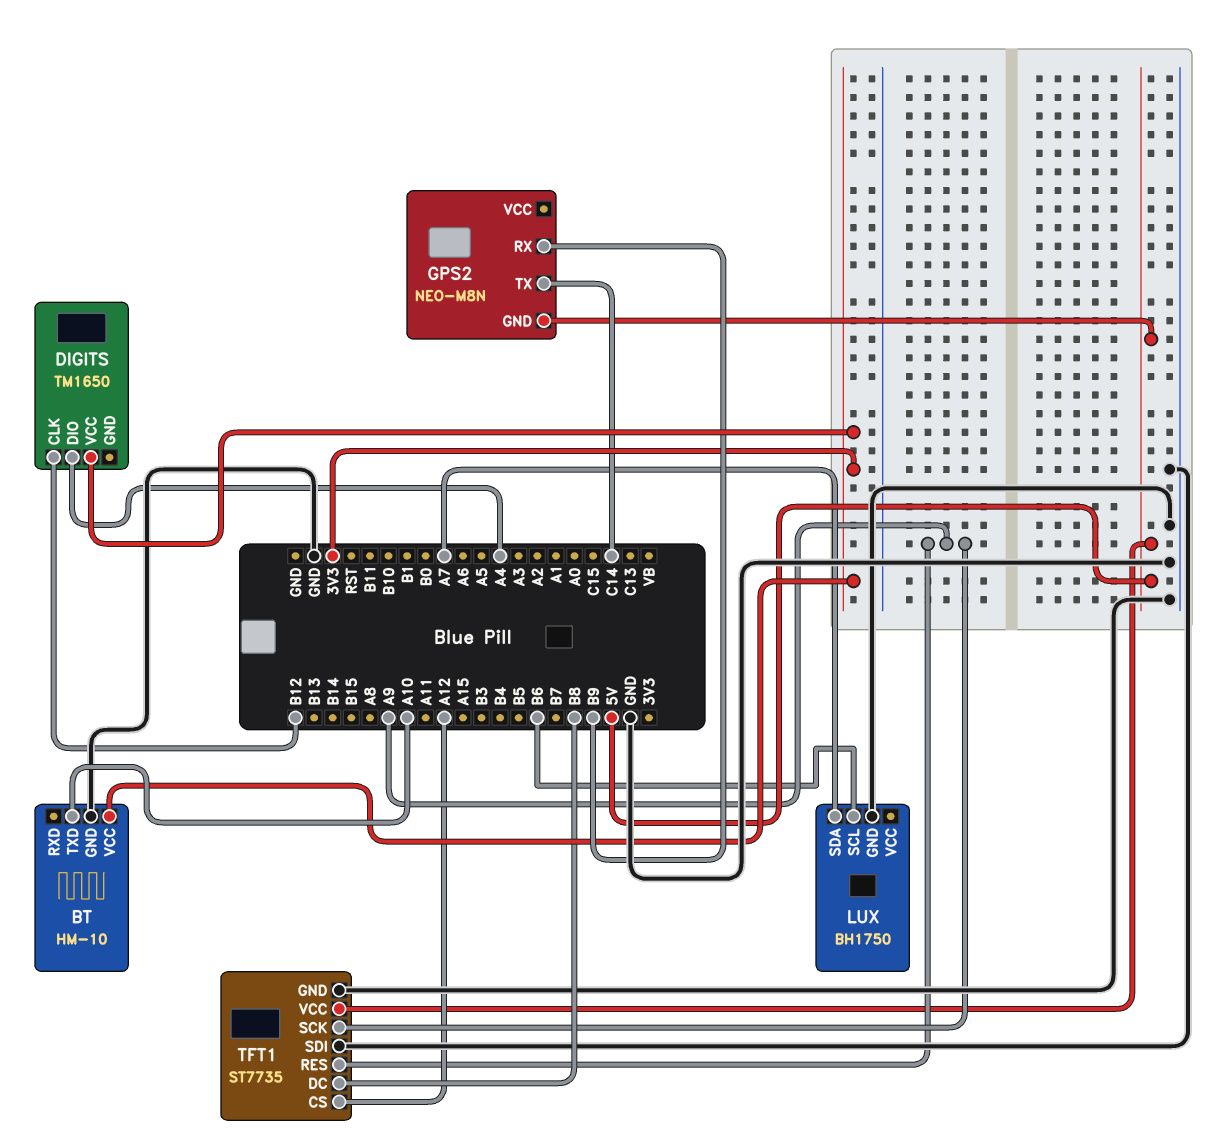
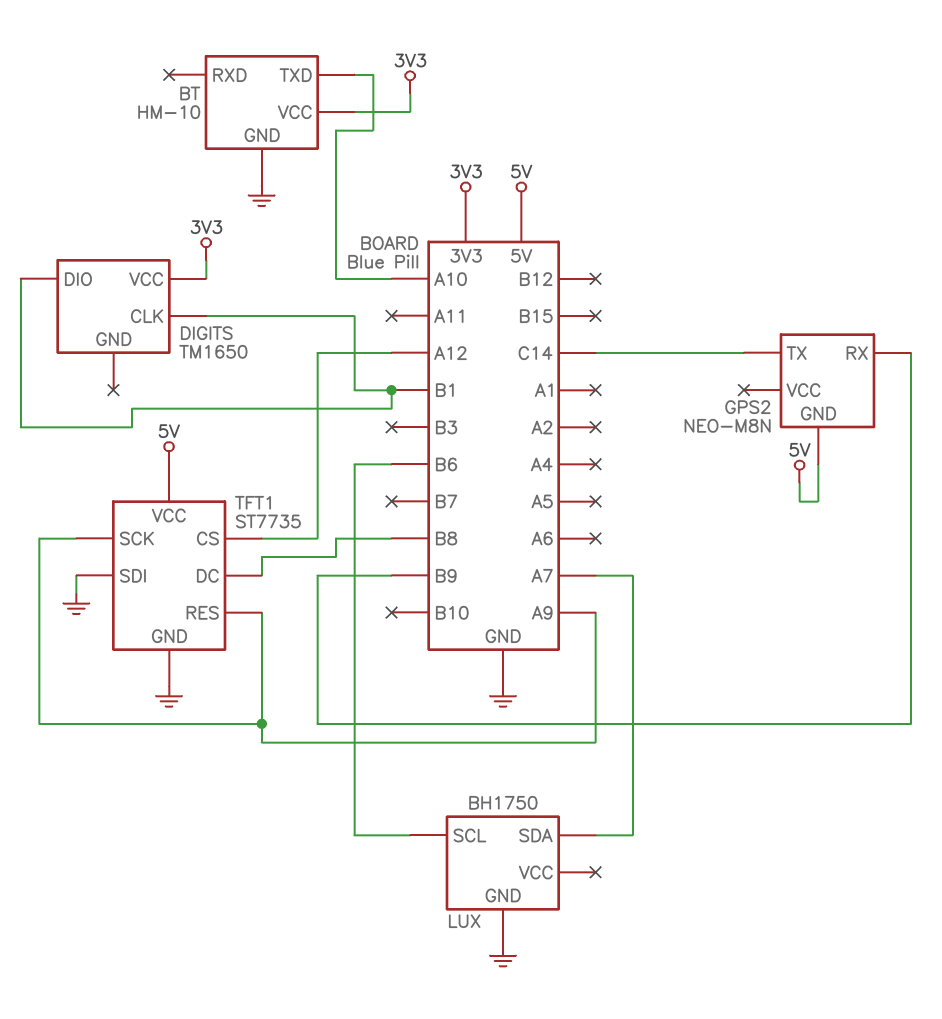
DIGITS pin CLK: B12 -> B1
DIGITS pin DIO: A4 -> B1

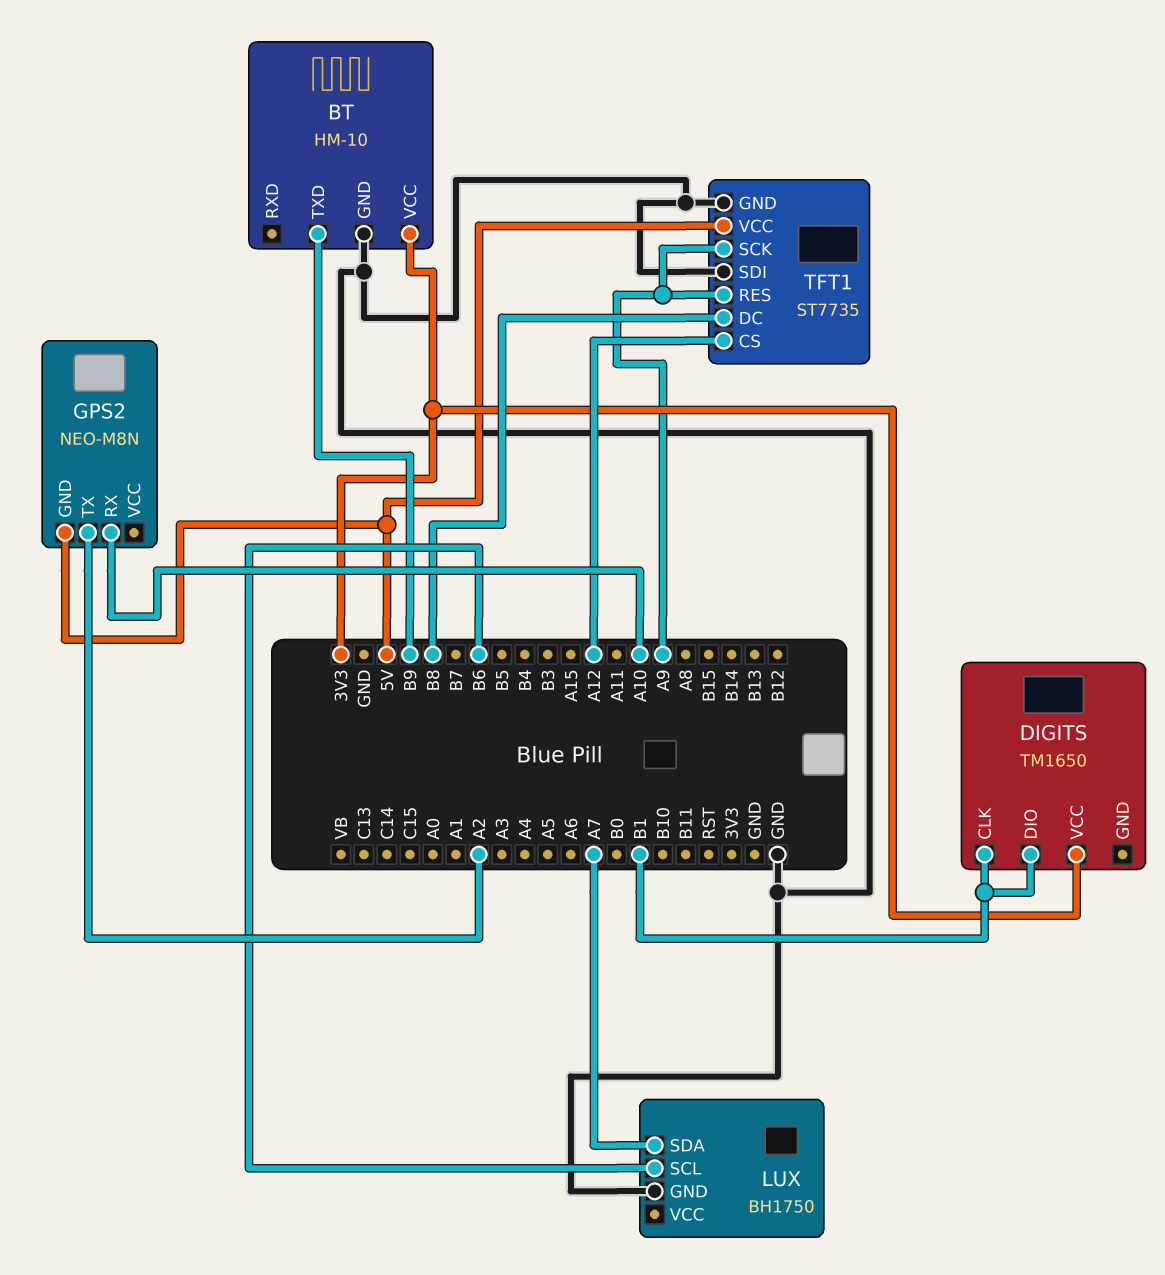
BT pin TXD: A10 -> B9
GPS2 pin RX: B9 -> A10
GPS2 pin TX: C14 -> A2

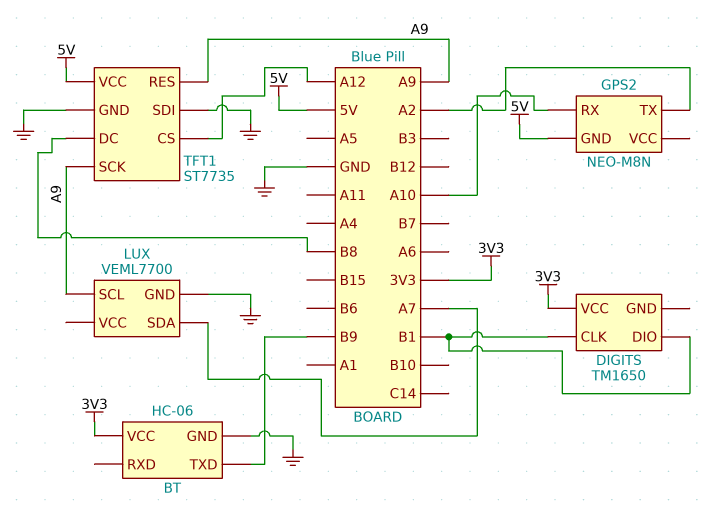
BT: HM-10 -> HC-06
LUX: BH1750 -> VEML7700
LUX pin SCL: B6 -> A9

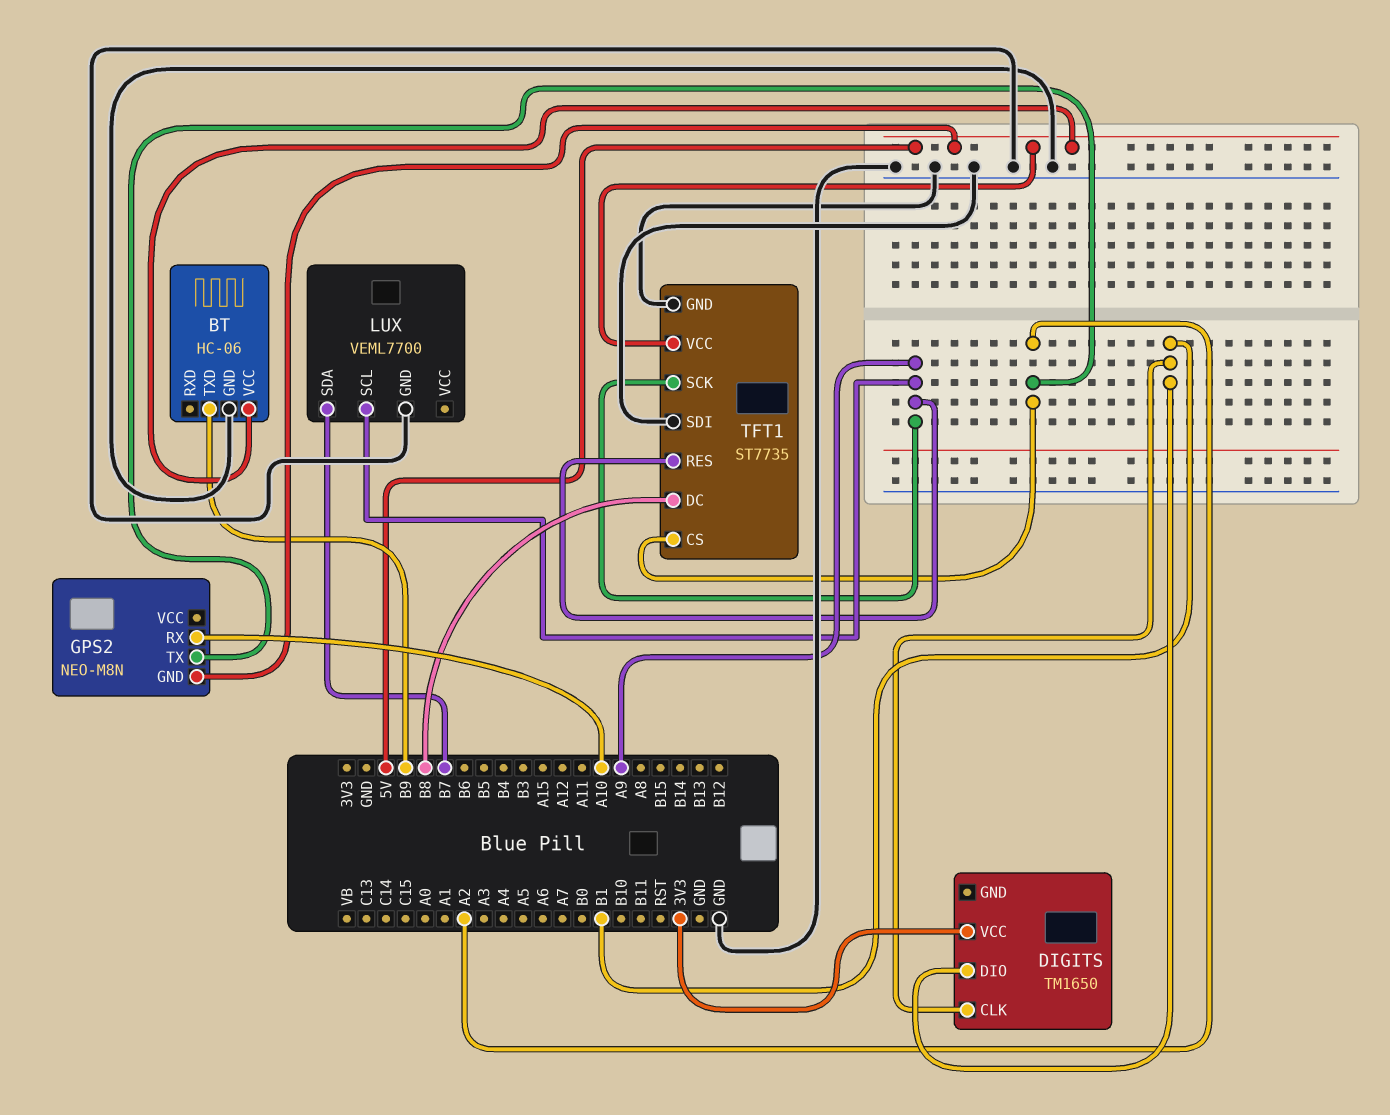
BT pin VCC: 3V3 -> 5V
LUX pin SDA: A7 -> B7
TFT1 pin CS: A12 -> A2

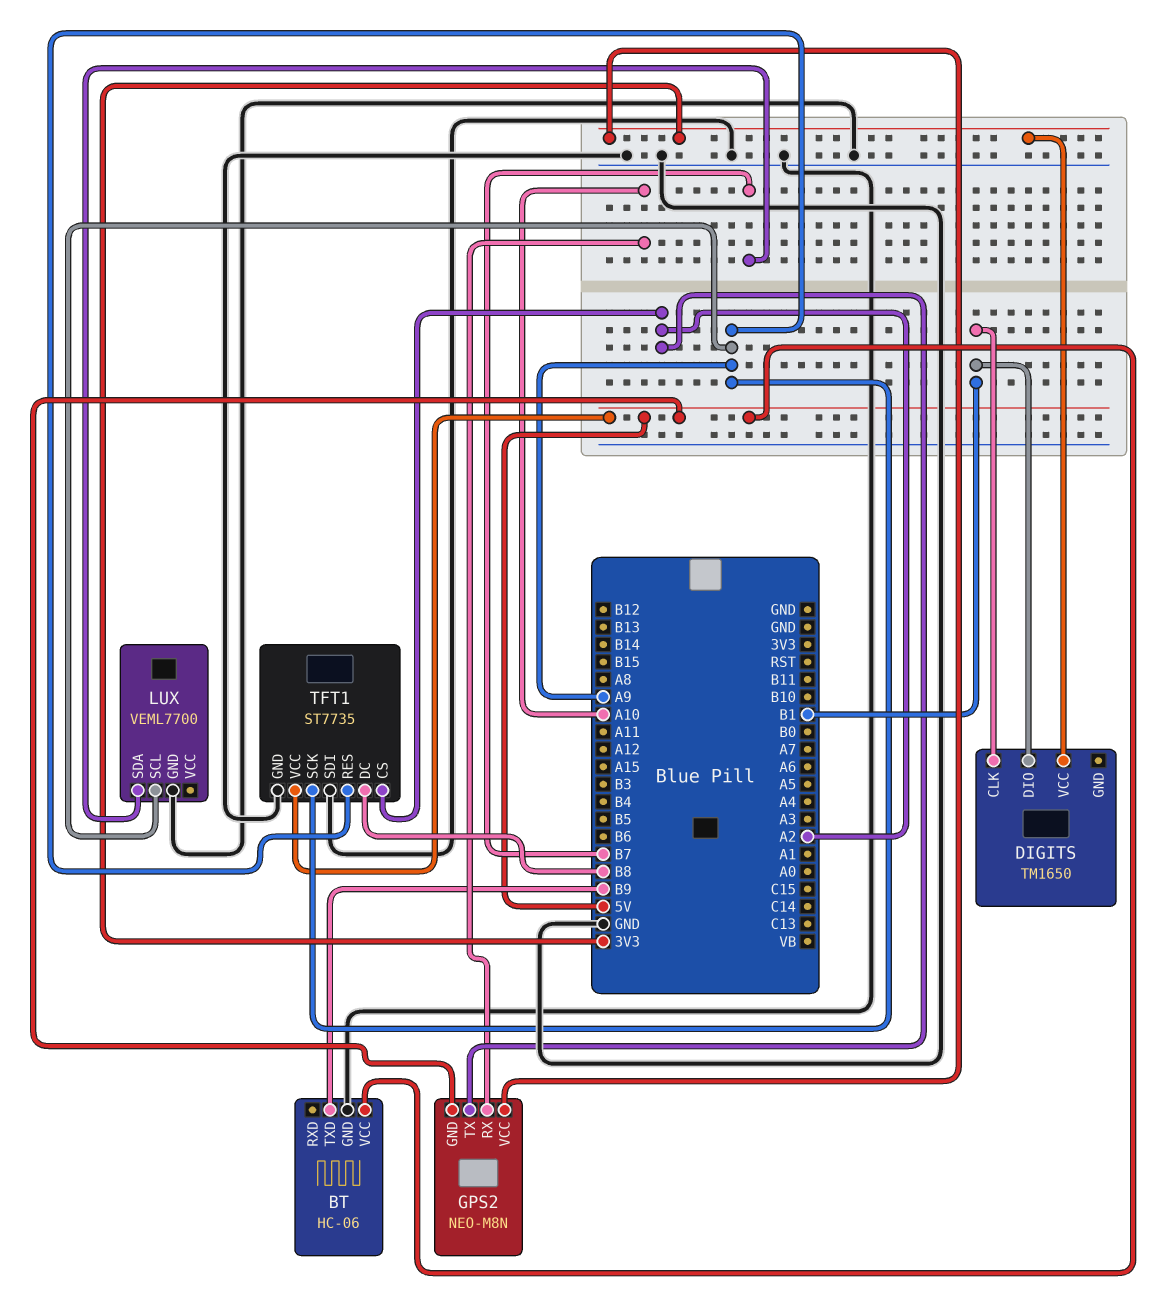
GPS2 pin VCC: none -> 3V3

